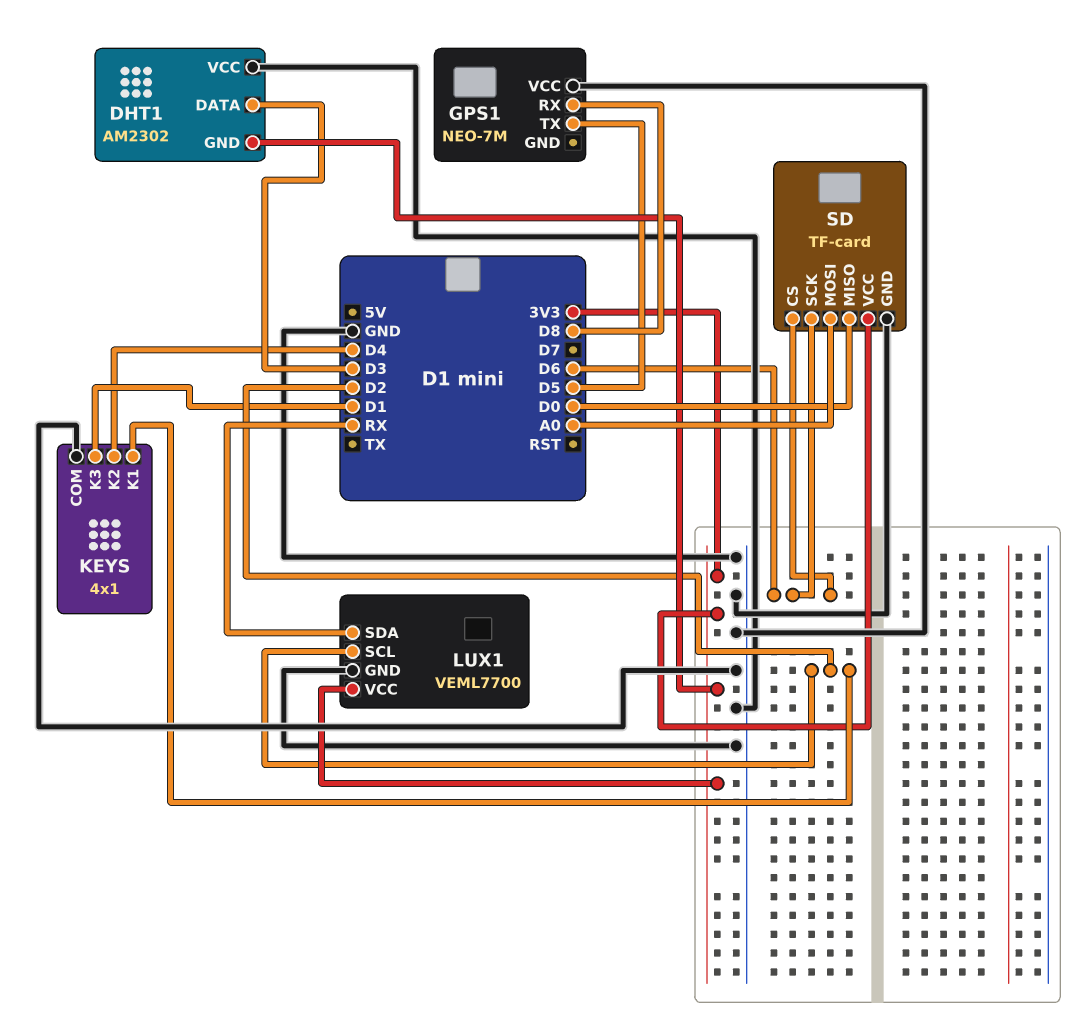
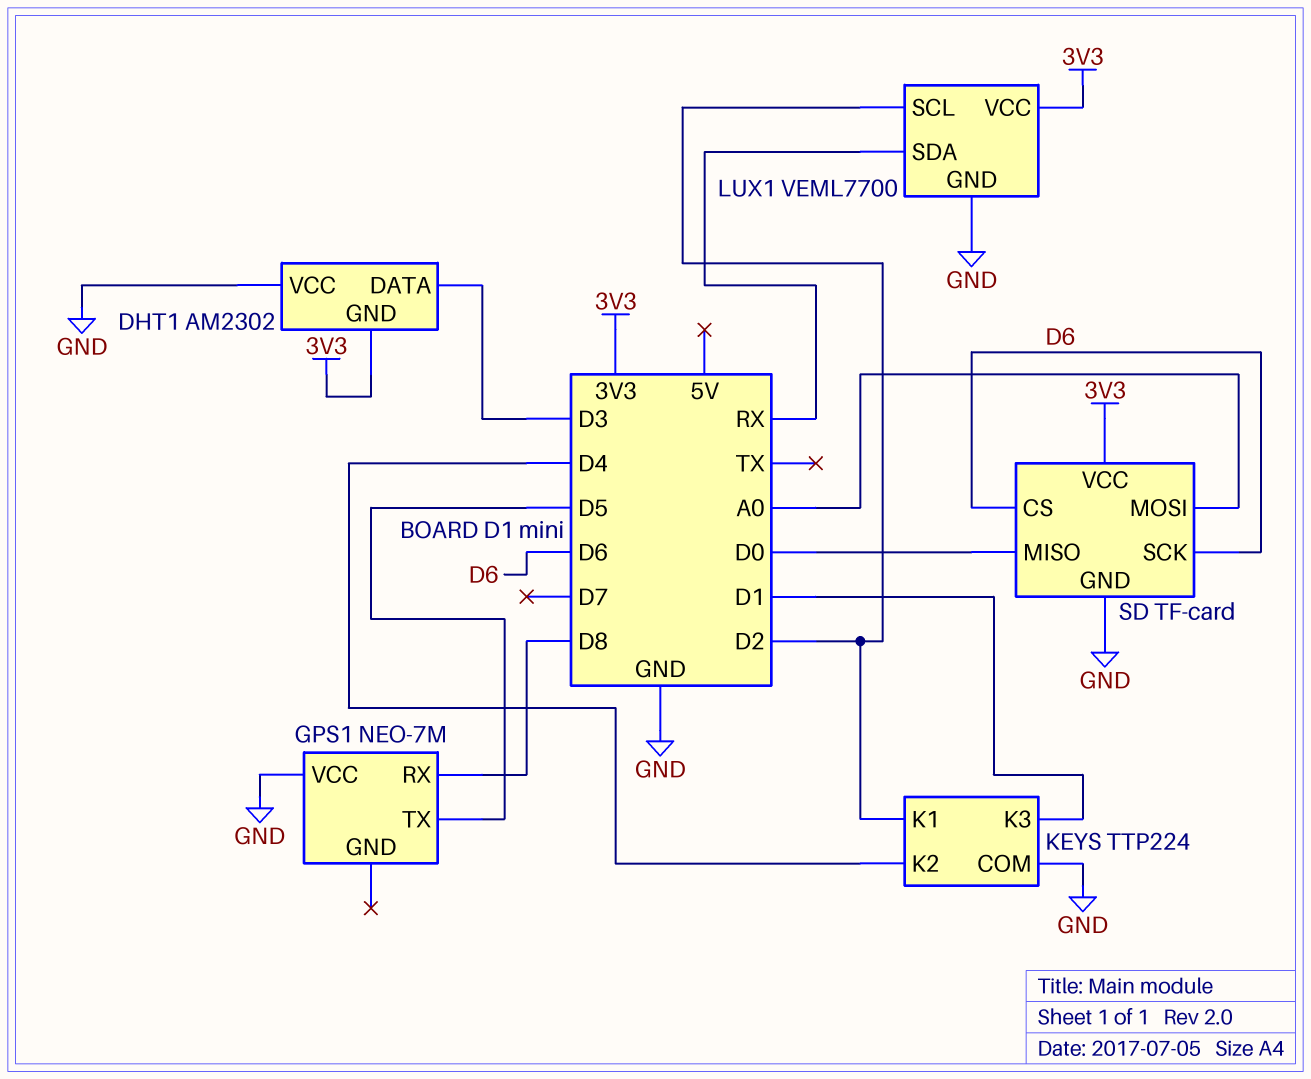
KEYS: 4x1 -> TTP224

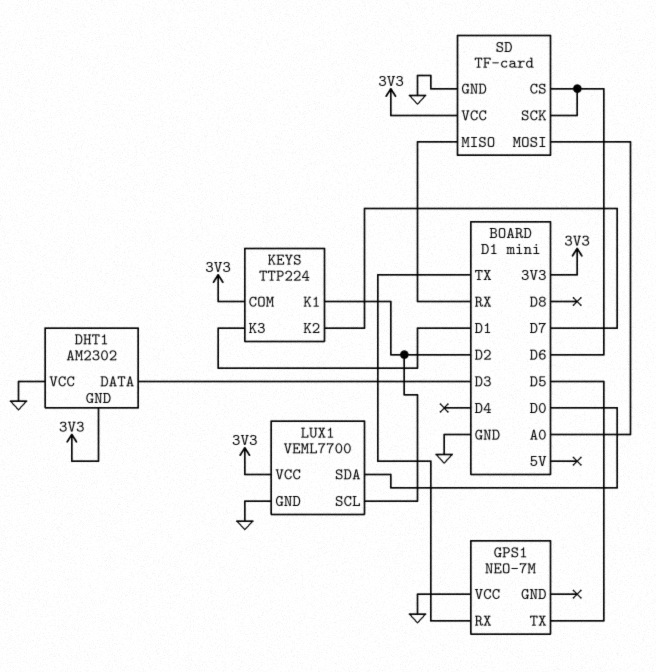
GPS1 pin RX: D8 -> TX
KEYS pin COM: GND -> 3V3
KEYS pin K2: D4 -> D7
LUX1 pin SDA: RX -> D0
SD pin MISO: D0 -> RX

